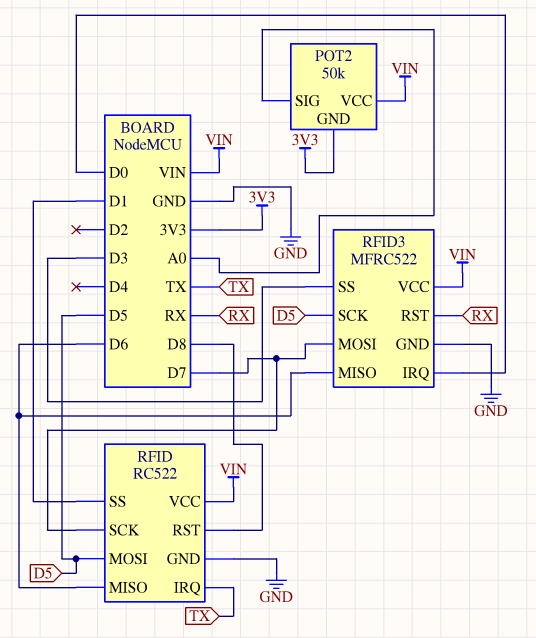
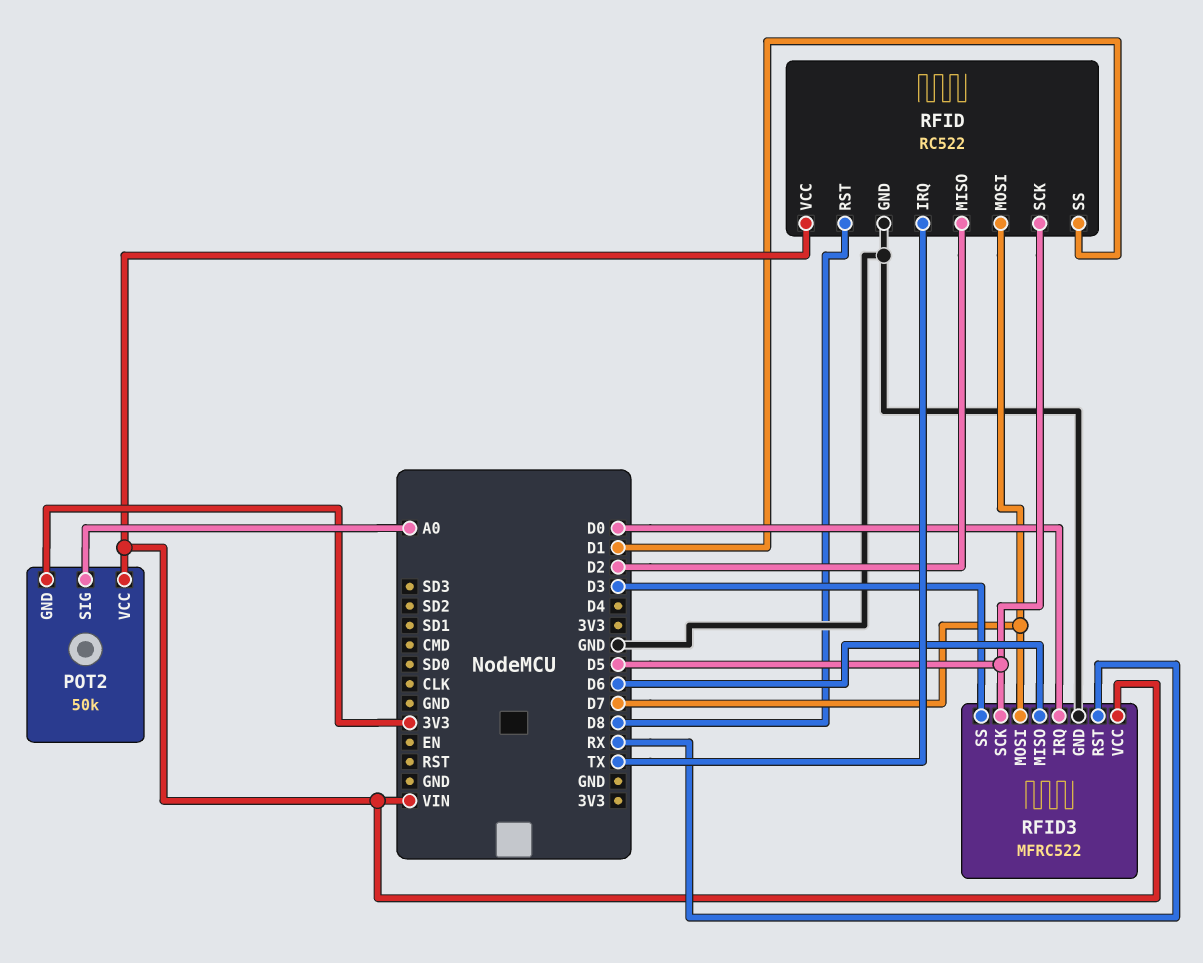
RFID pin MISO: D6 -> D2
RFID pin MOSI: D5 -> D7
RFID pin SCK: D7 -> D5

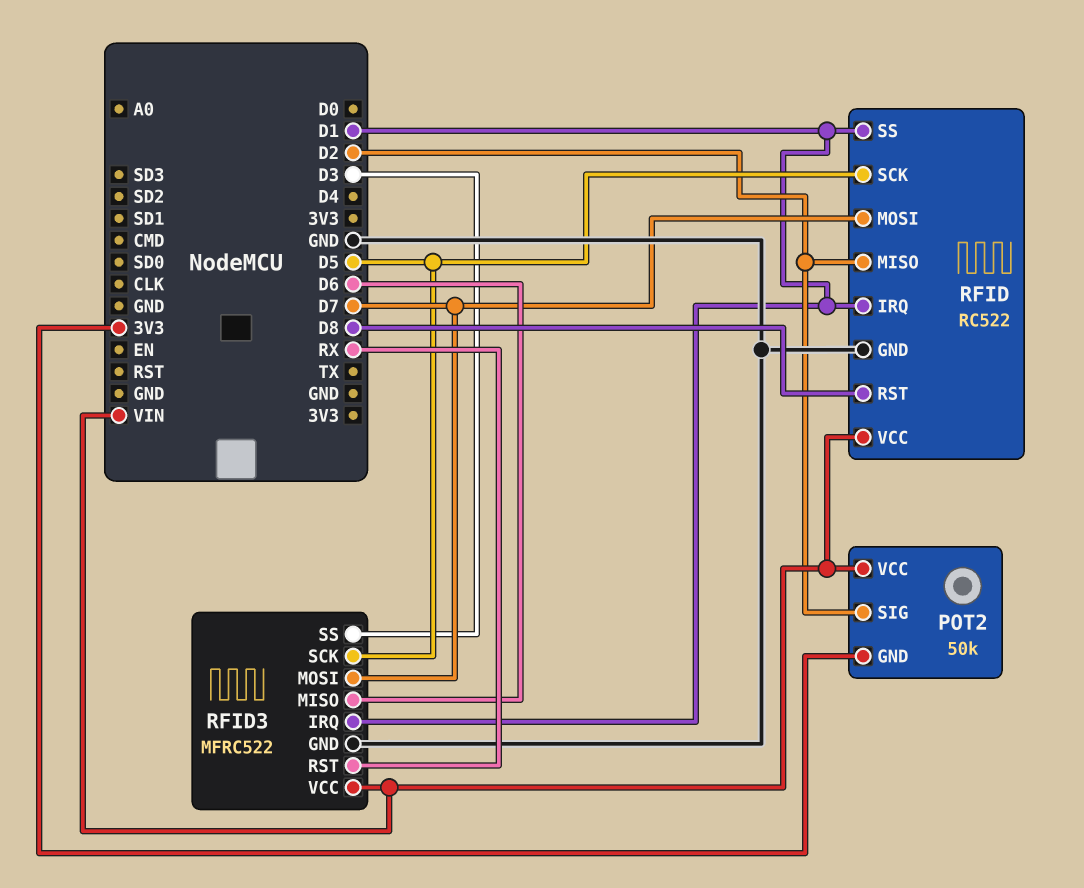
POT2 pin SIG: A0 -> D2
RFID pin IRQ: TX -> D1
RFID3 pin IRQ: D0 -> D1

